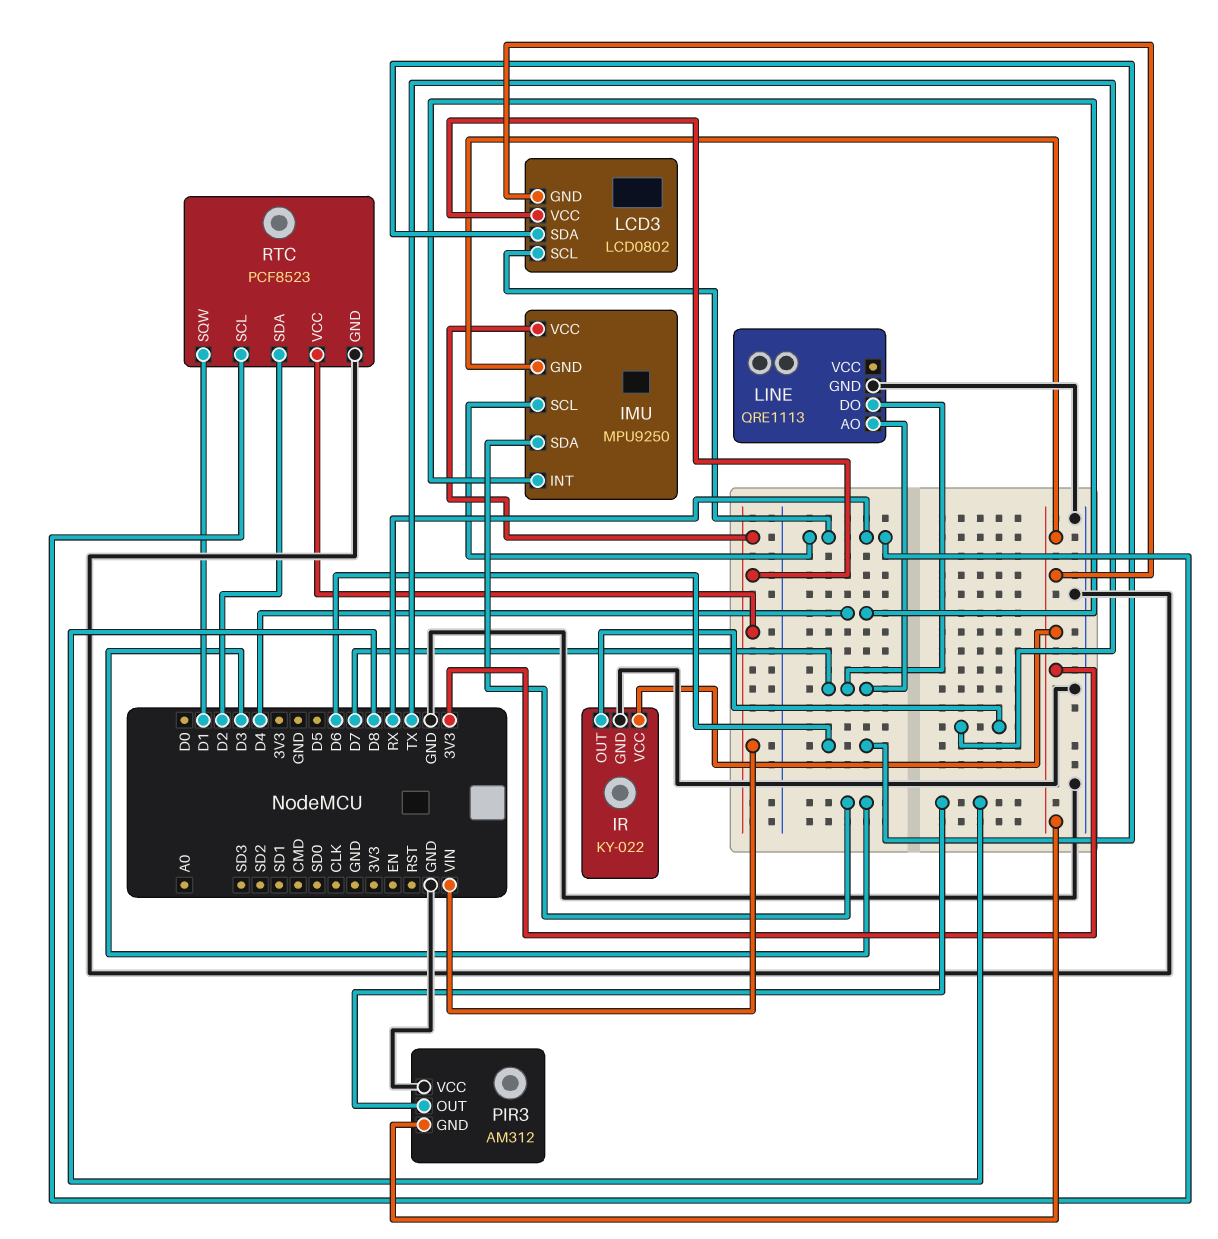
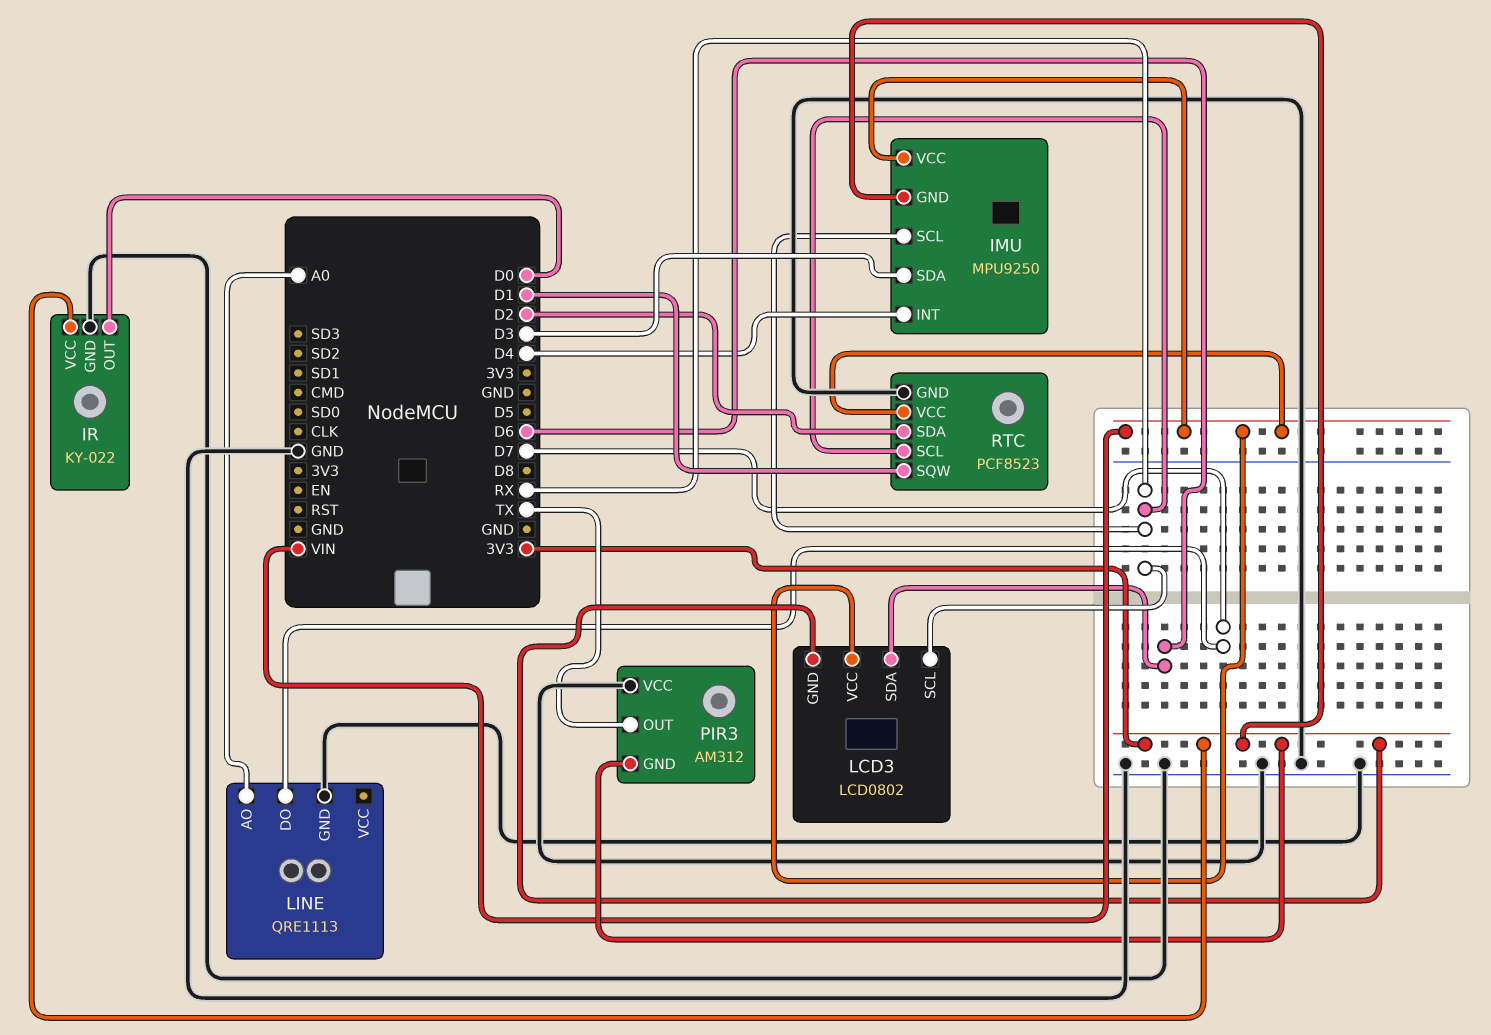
IR pin OUT: TX -> D0
LINE pin AO: D7 -> A0
PIR3 pin OUT: D8 -> TX

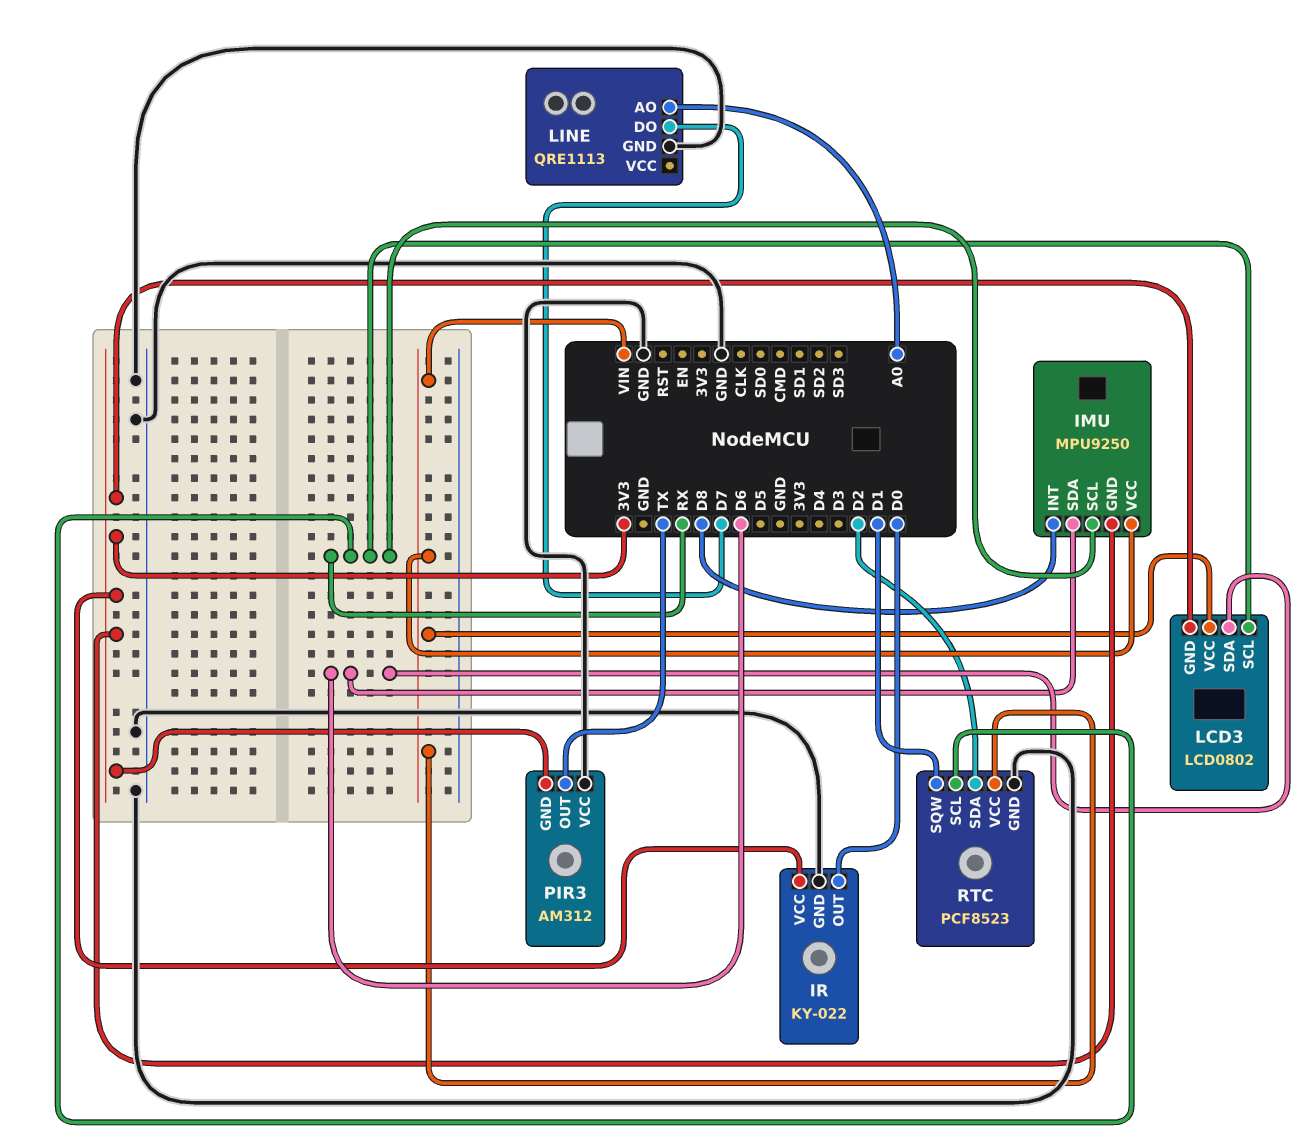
IMU pin INT: D4 -> D8
IMU pin SDA: D3 -> D6

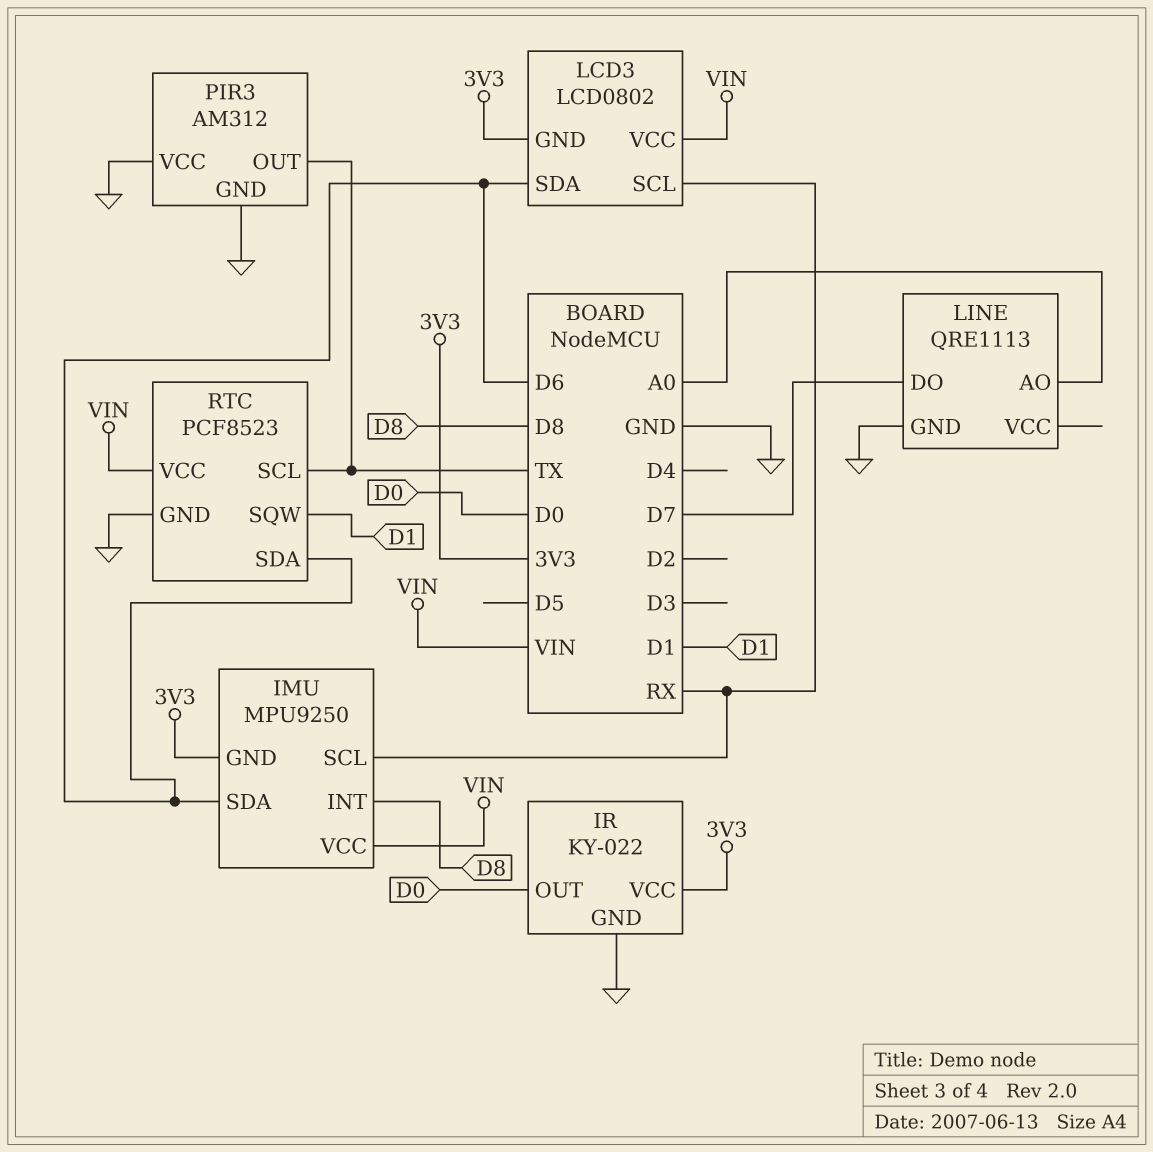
PIR3 pin GND: 3V3 -> GND
RTC pin SCL: RX -> TX
RTC pin SDA: D2 -> D6

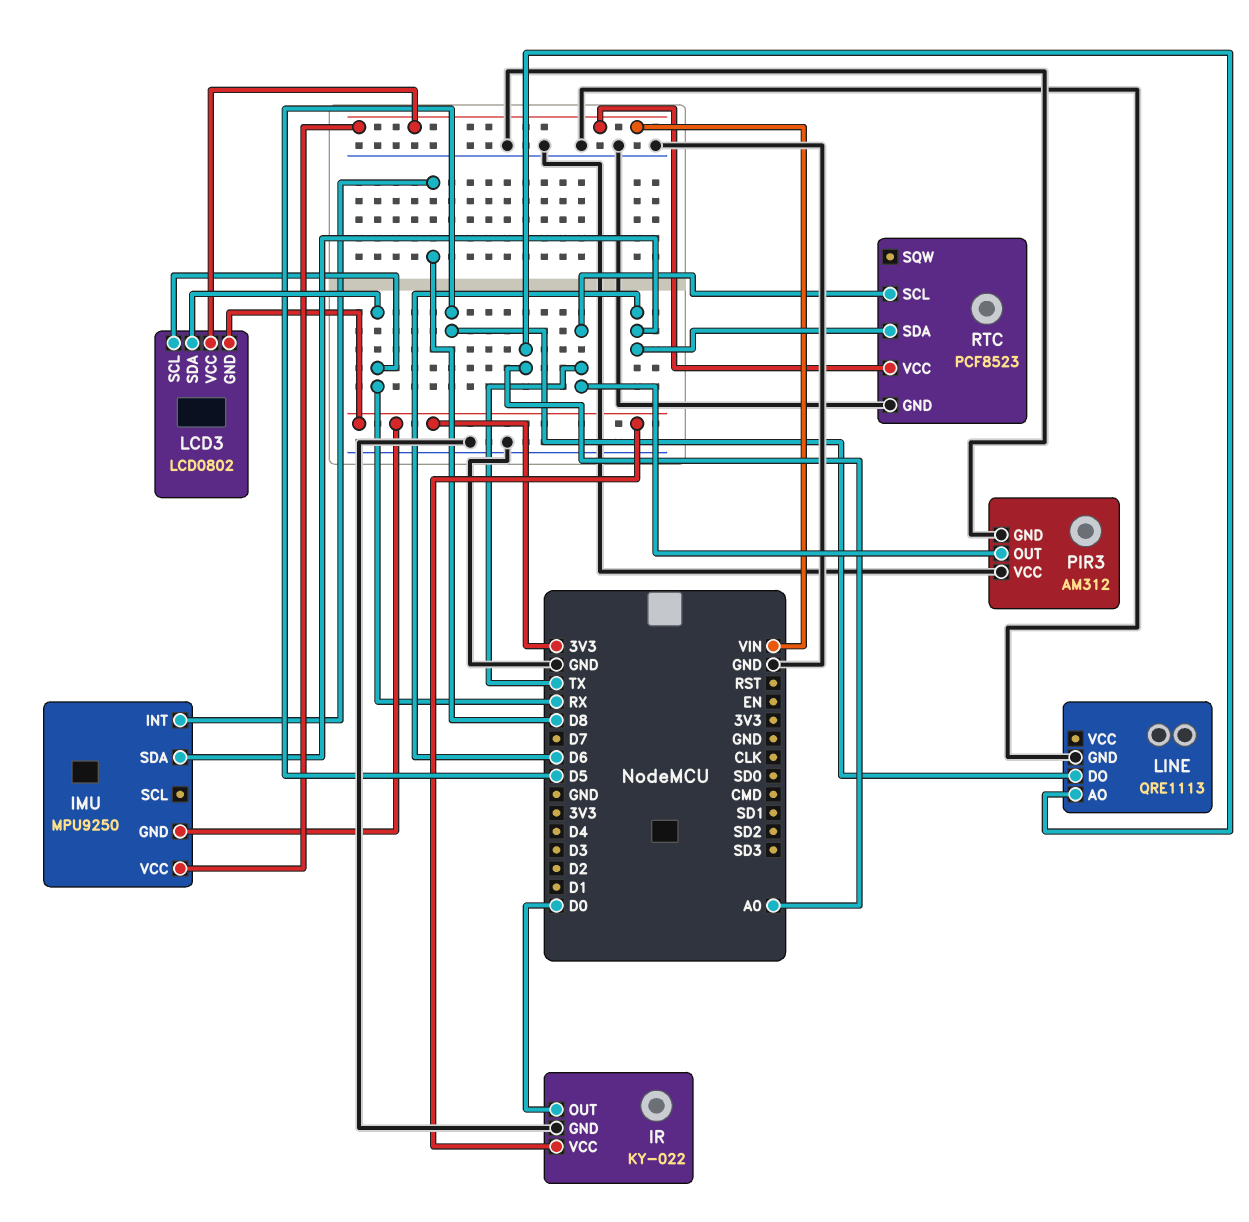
IMU pin SCL: RX -> none
LCD3 pin SDA: D6 -> RX
LINE pin DO: D7 -> D5
RTC pin SQW: D1 -> none

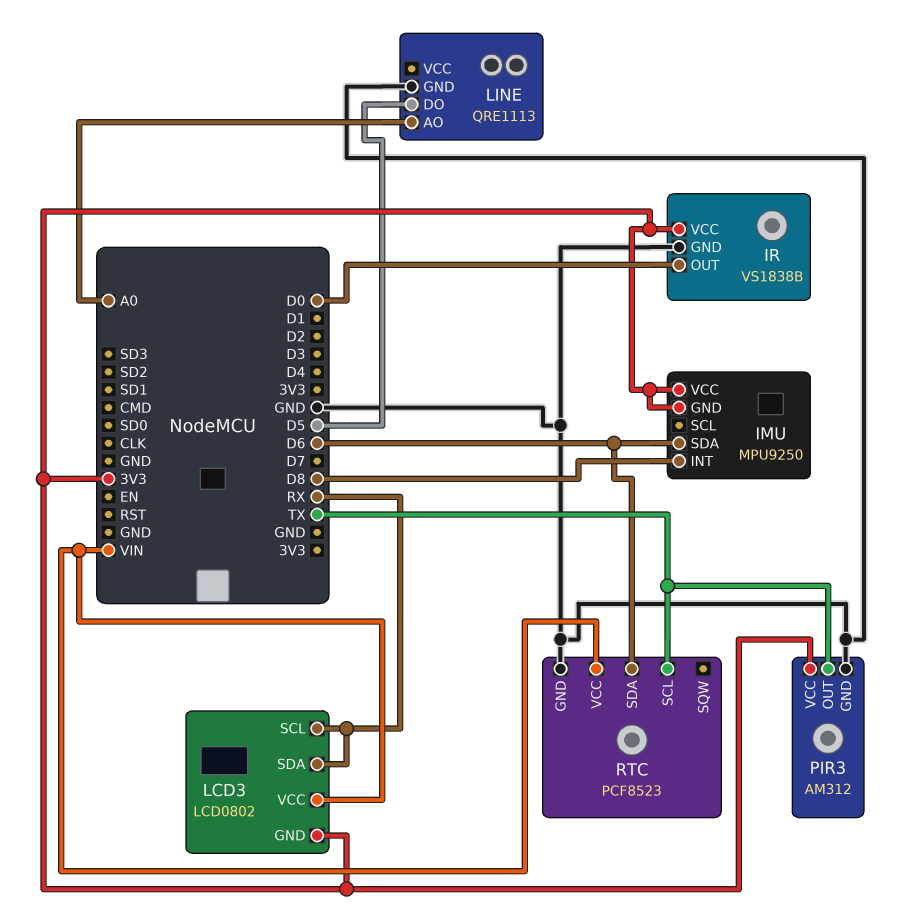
IMU pin VCC: VIN -> 3V3
IR: KY-022 -> VS1838B
PIR3 pin VCC: GND -> 3V3

